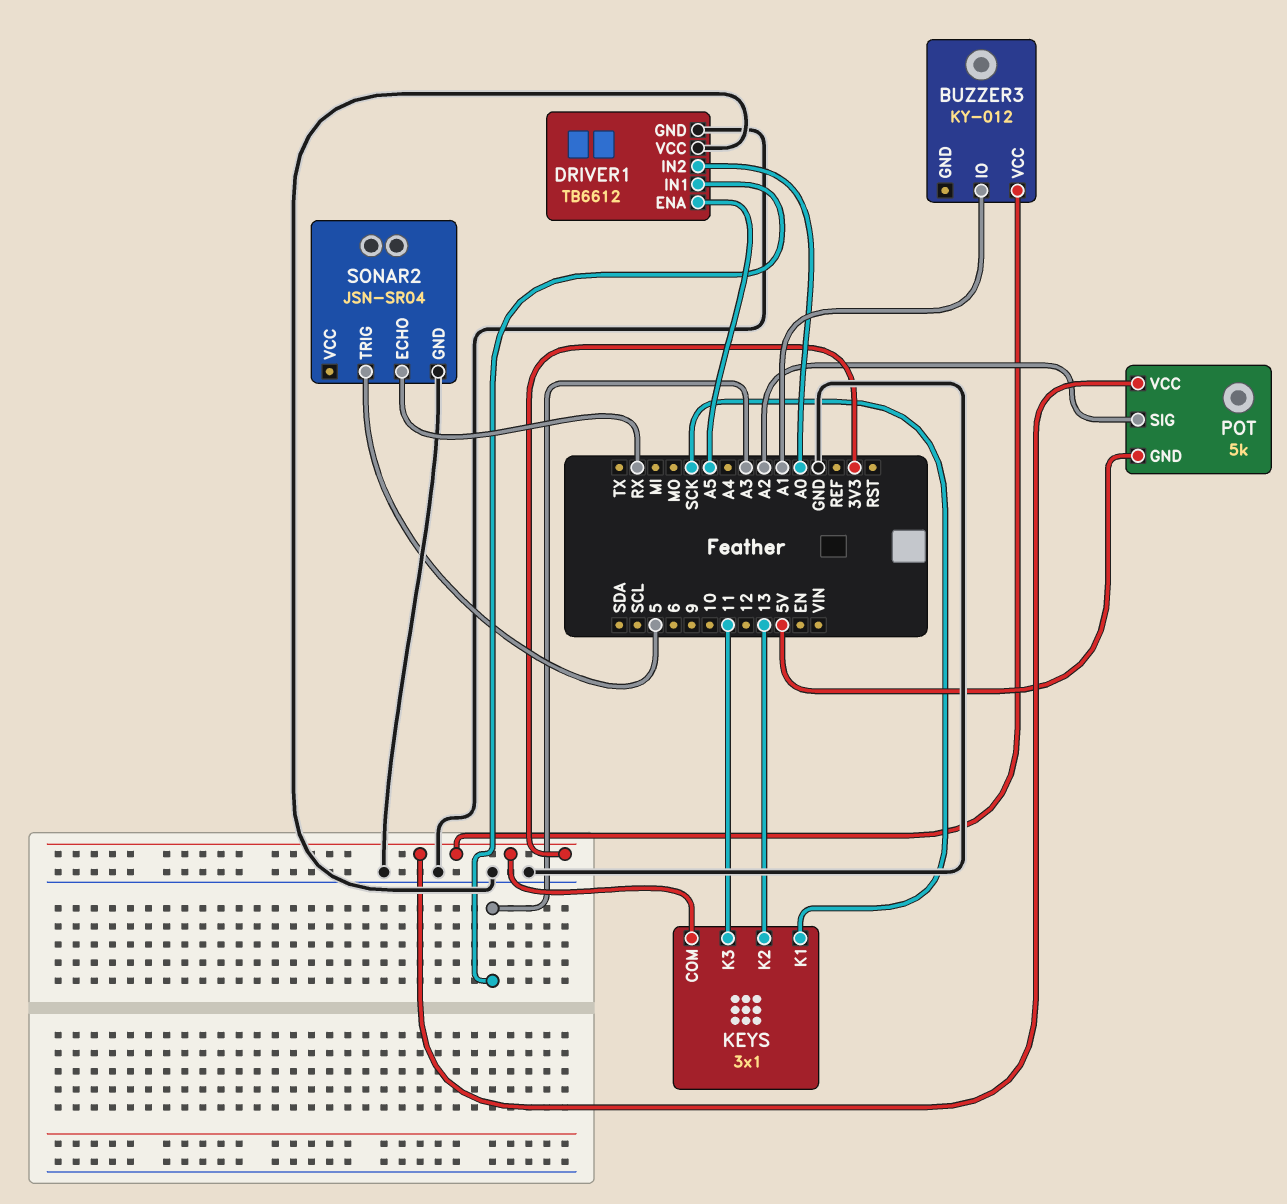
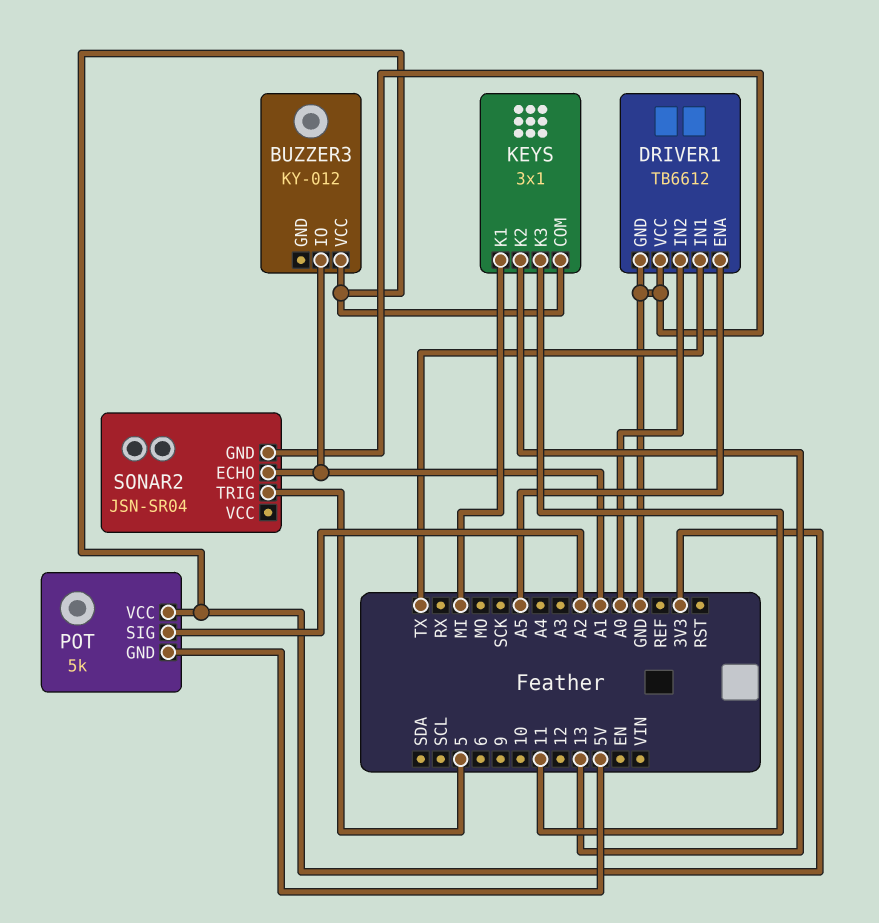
DRIVER1 pin IN1: A3 -> TX
KEYS pin K1: SCK -> MI
SONAR2 pin ECHO: RX -> A1

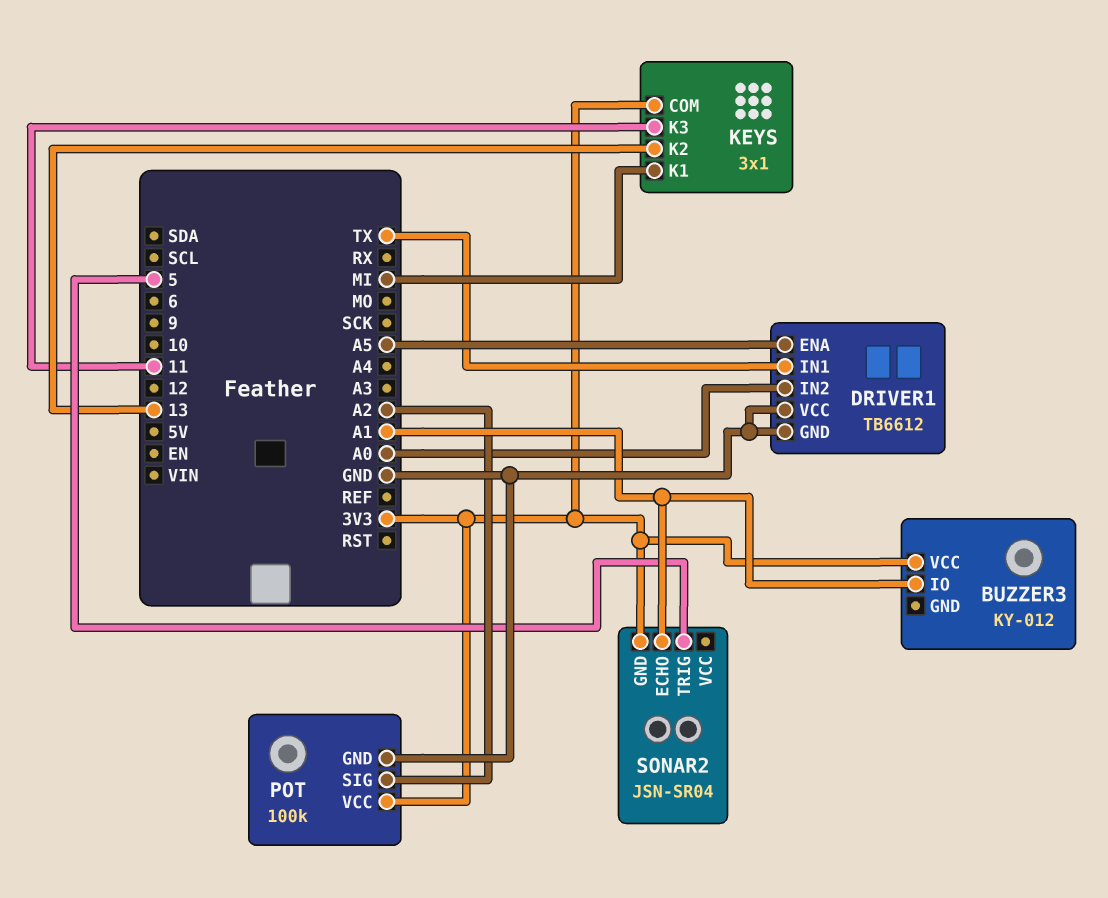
POT: 5k -> 100k
POT pin GND: 5V -> GND
SONAR2 pin GND: GND -> 3V3

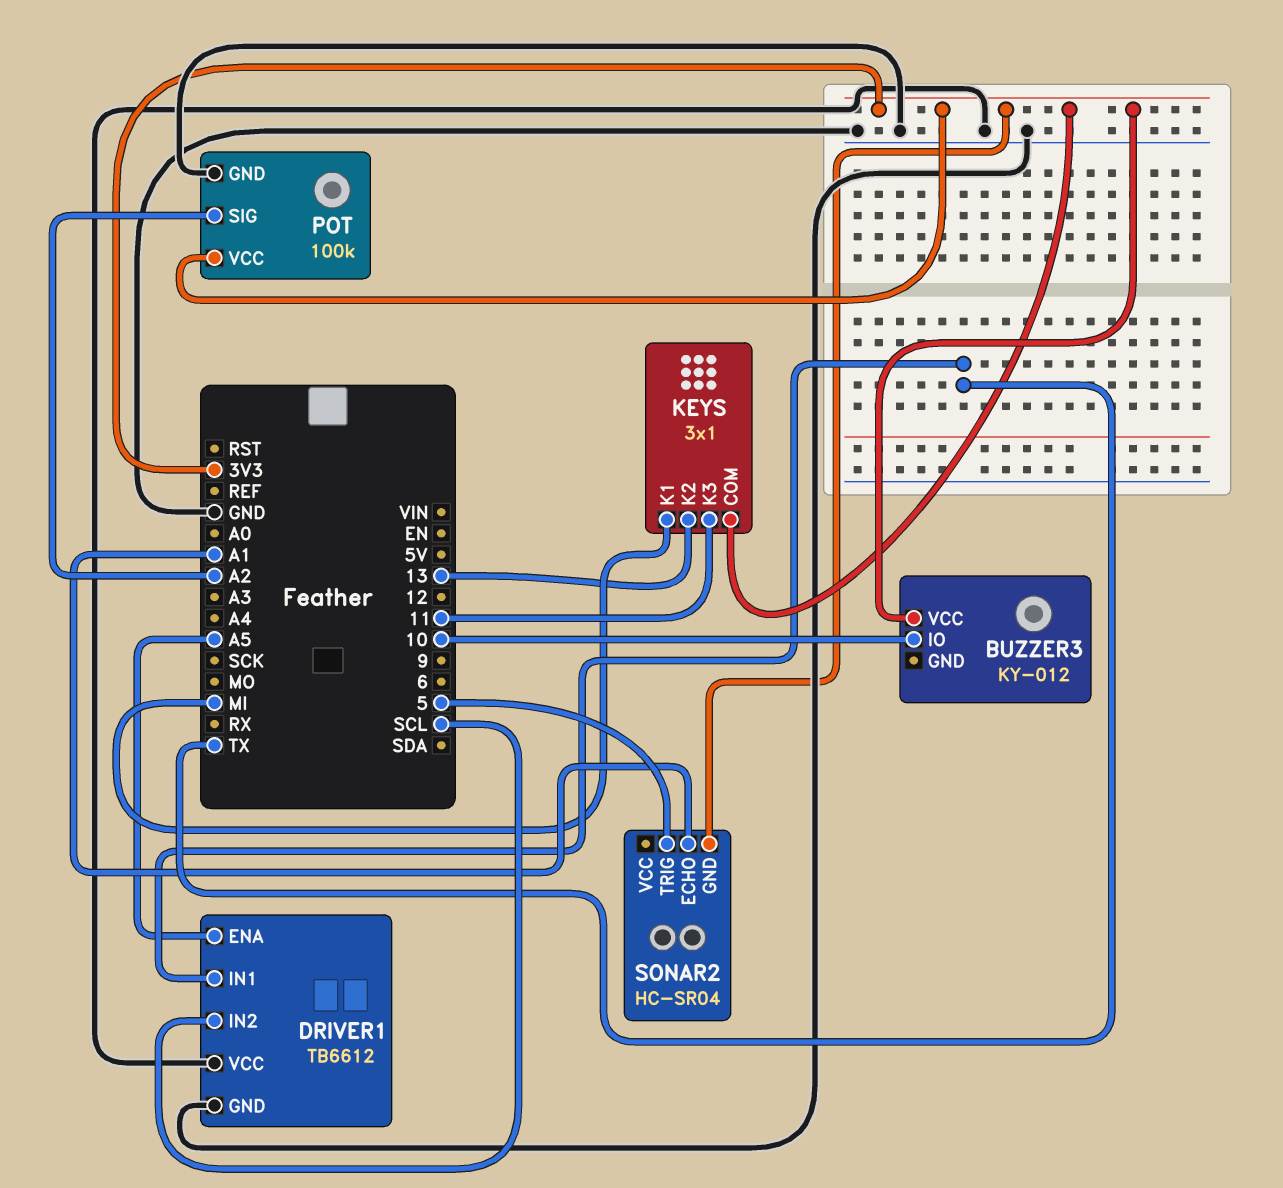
BUZZER3 pin IO: A1 -> 10
DRIVER1 pin IN2: A0 -> SCL
SONAR2: JSN-SR04 -> HC-SR04

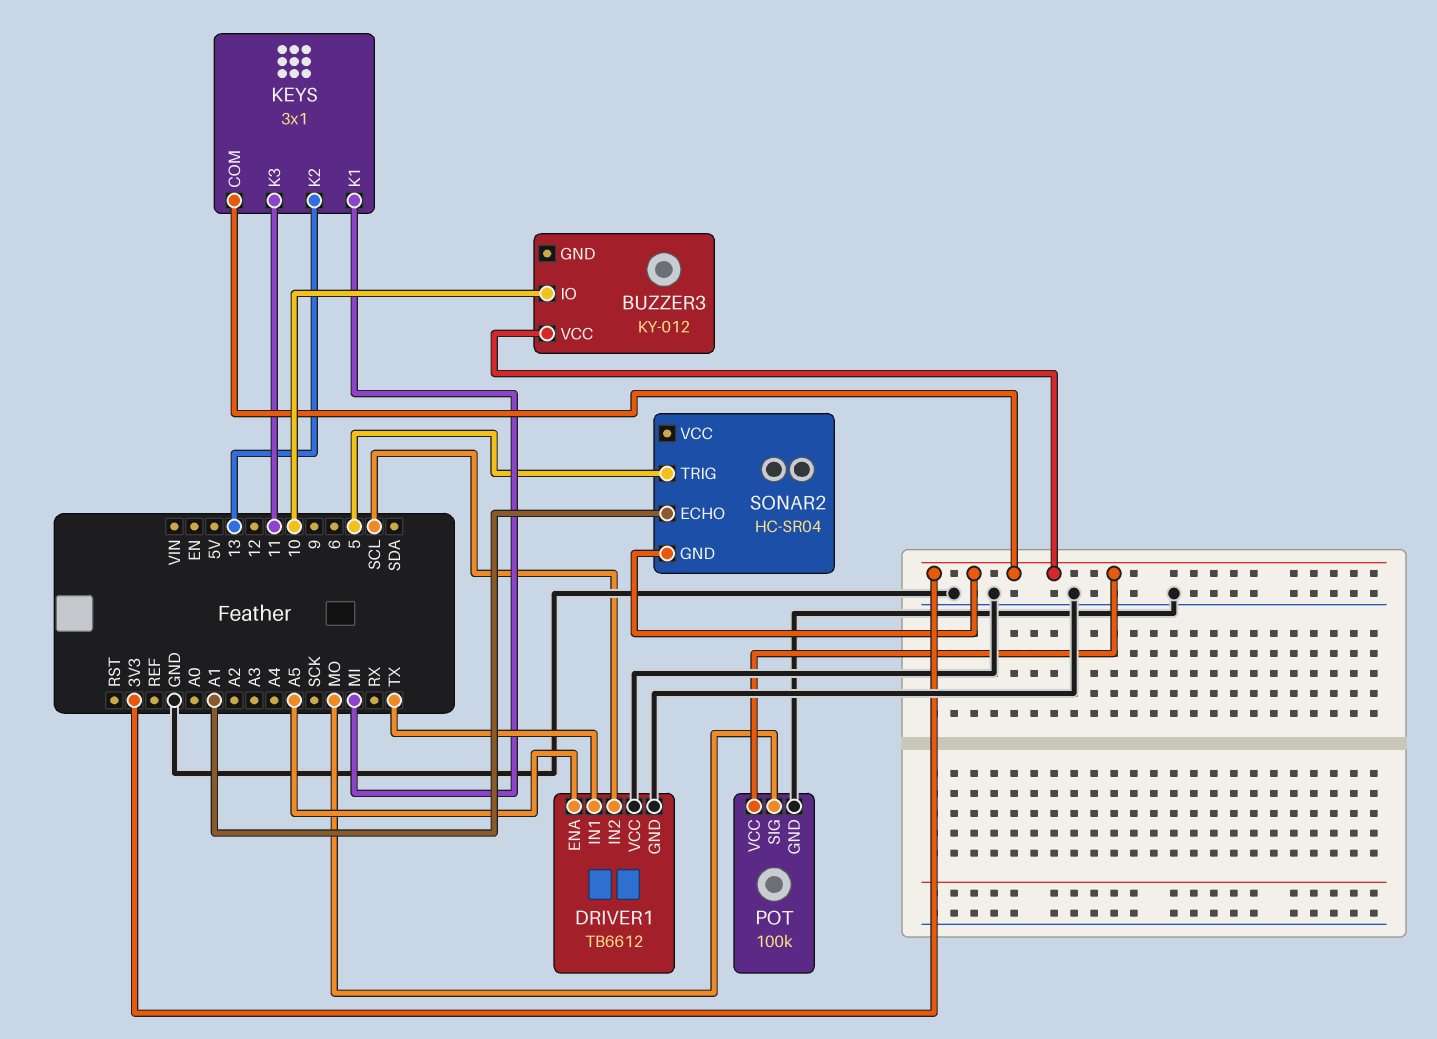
POT pin SIG: A2 -> MO

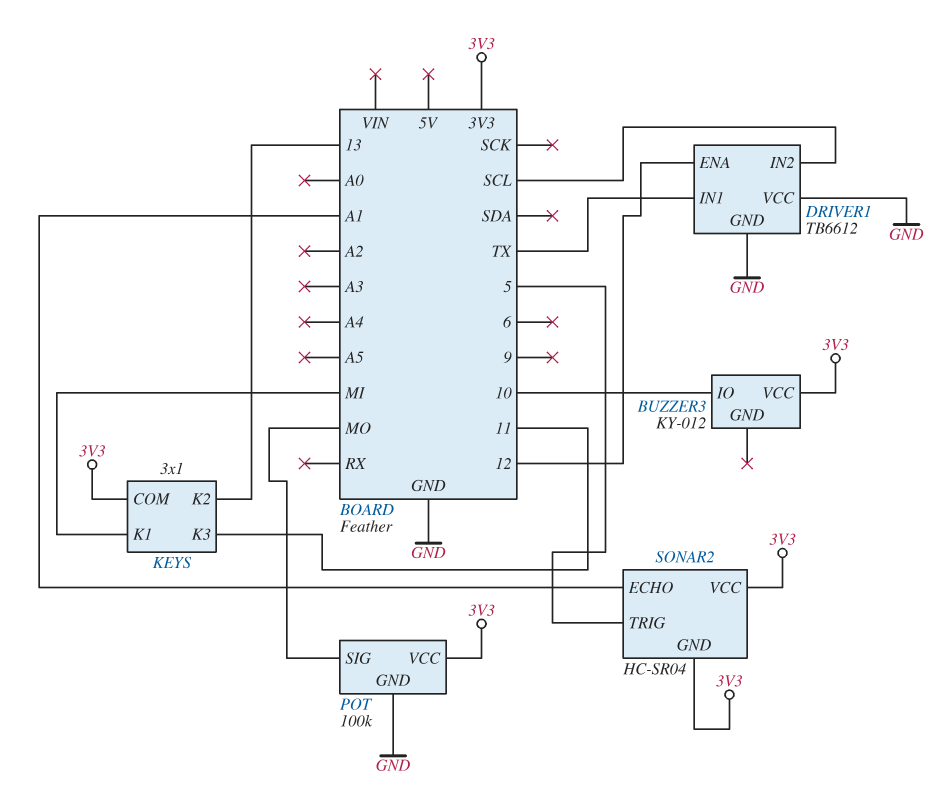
DRIVER1 pin ENA: A5 -> 12
SONAR2 pin VCC: none -> 3V3

